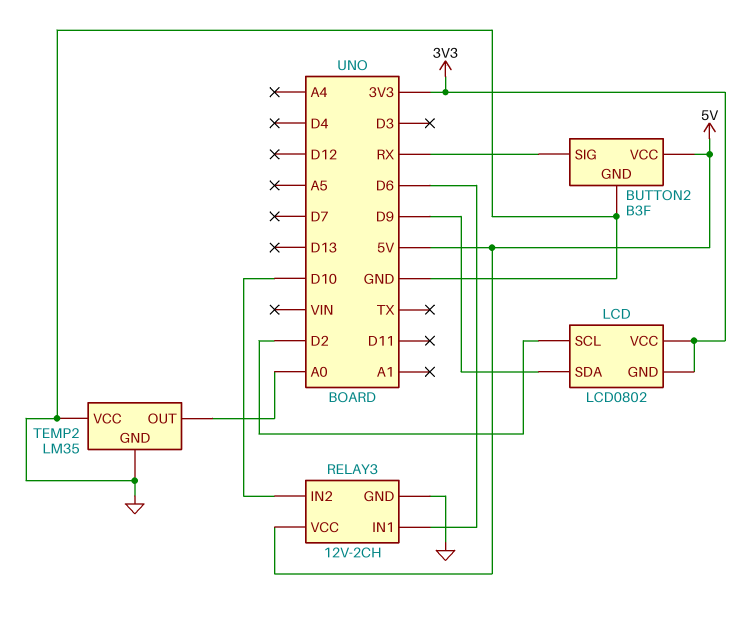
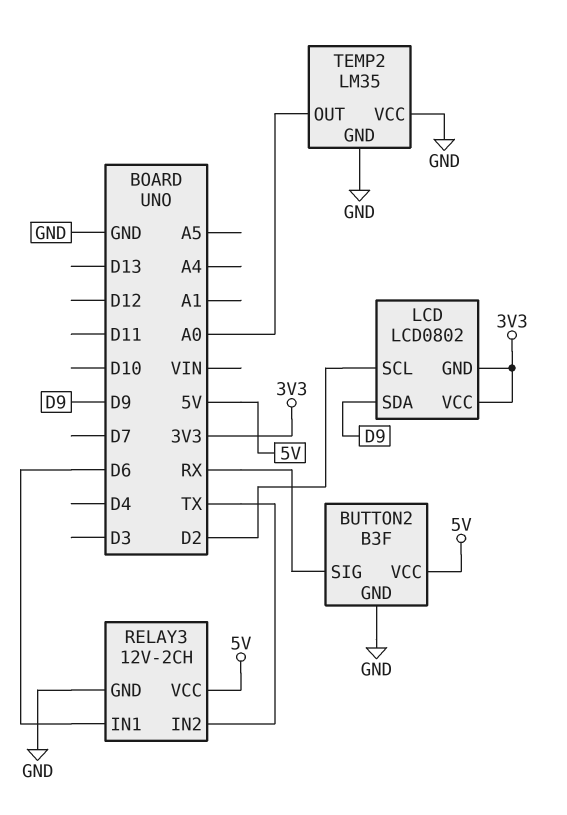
RELAY3 pin IN2: D10 -> TX

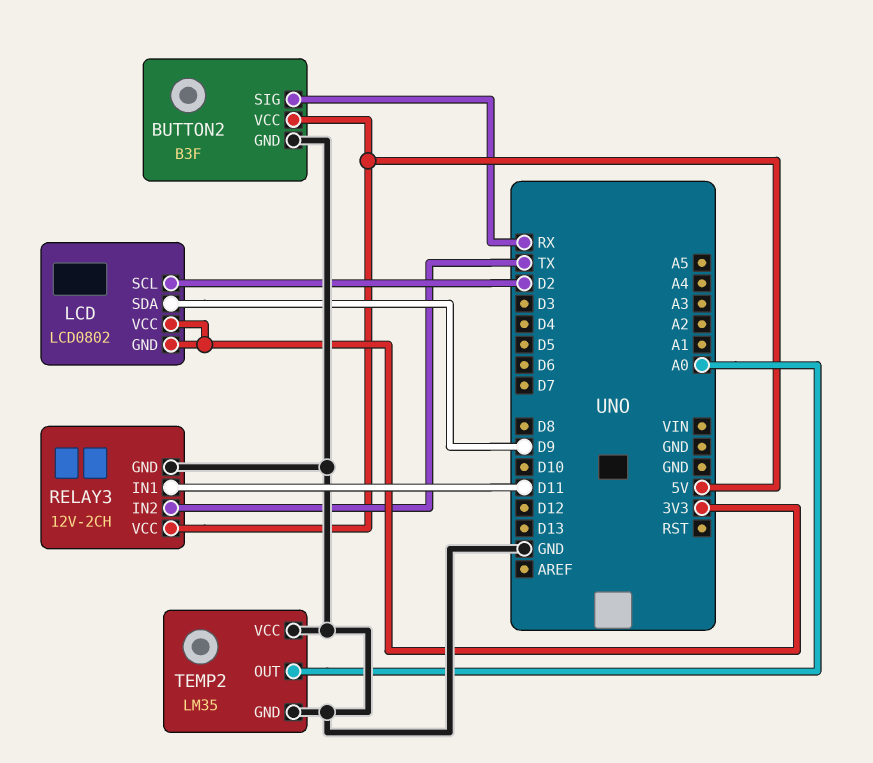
RELAY3 pin IN1: D6 -> D11

